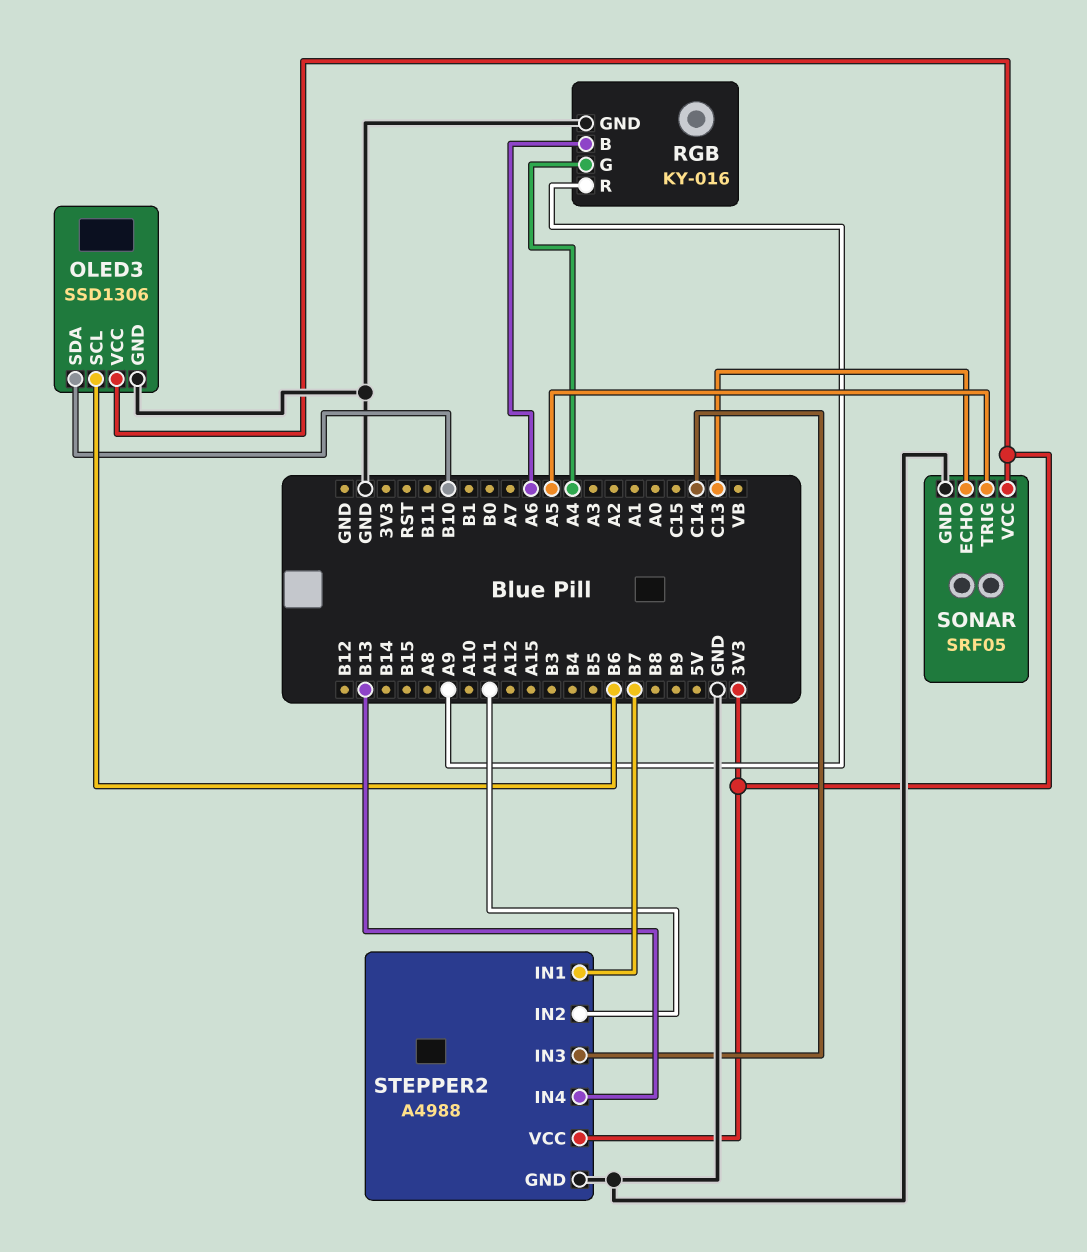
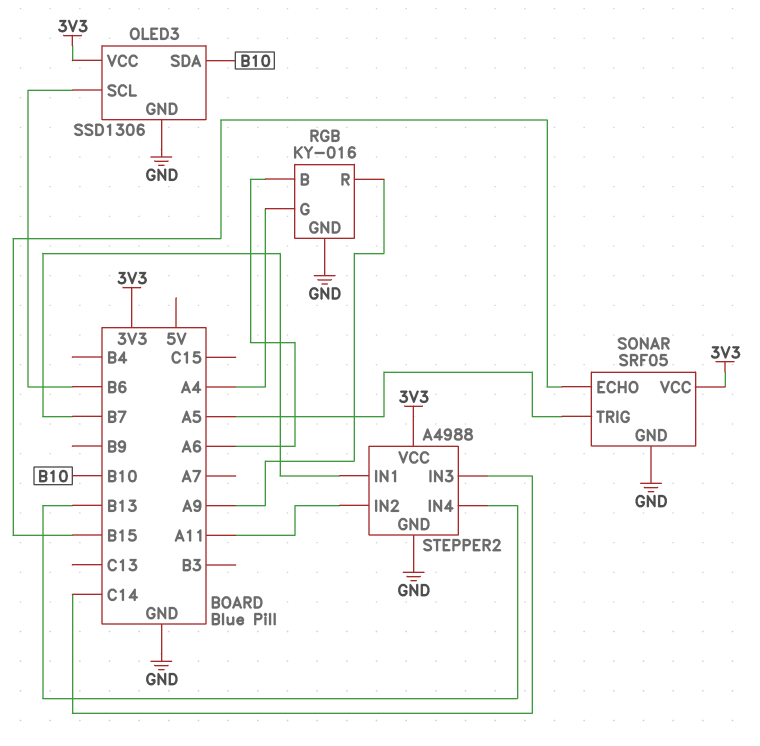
SONAR pin ECHO: C13 -> B15

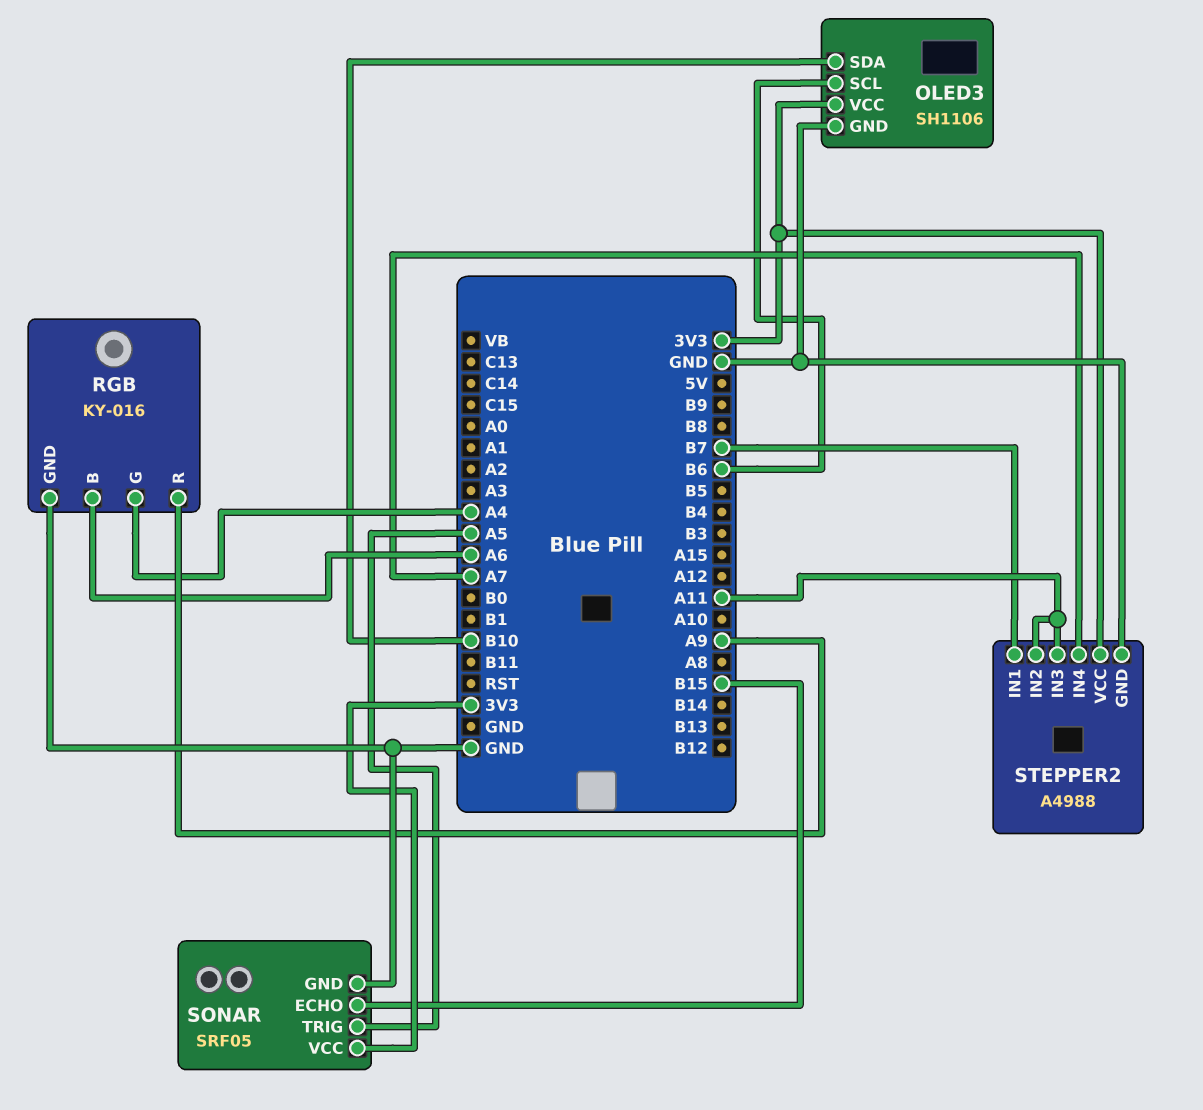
OLED3: SSD1306 -> SH1106
STEPPER2 pin IN3: C14 -> A11
STEPPER2 pin IN4: B13 -> A7

